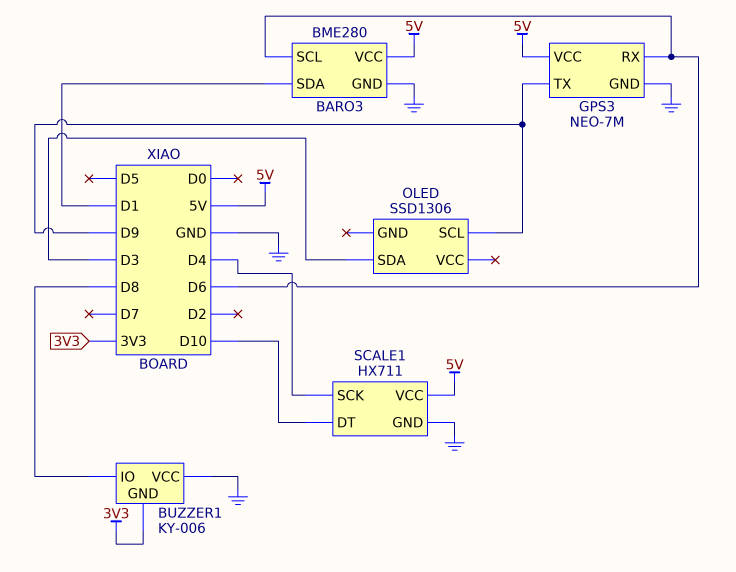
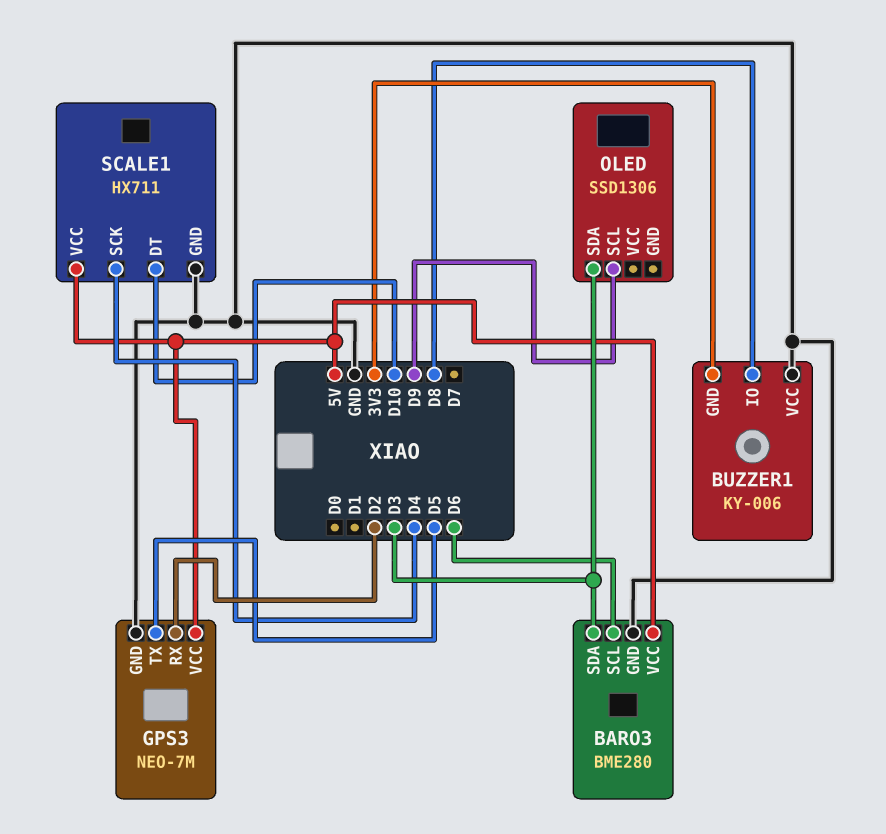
BARO3 pin SDA: D1 -> D3
GPS3 pin RX: D6 -> D2
GPS3 pin TX: D9 -> D5

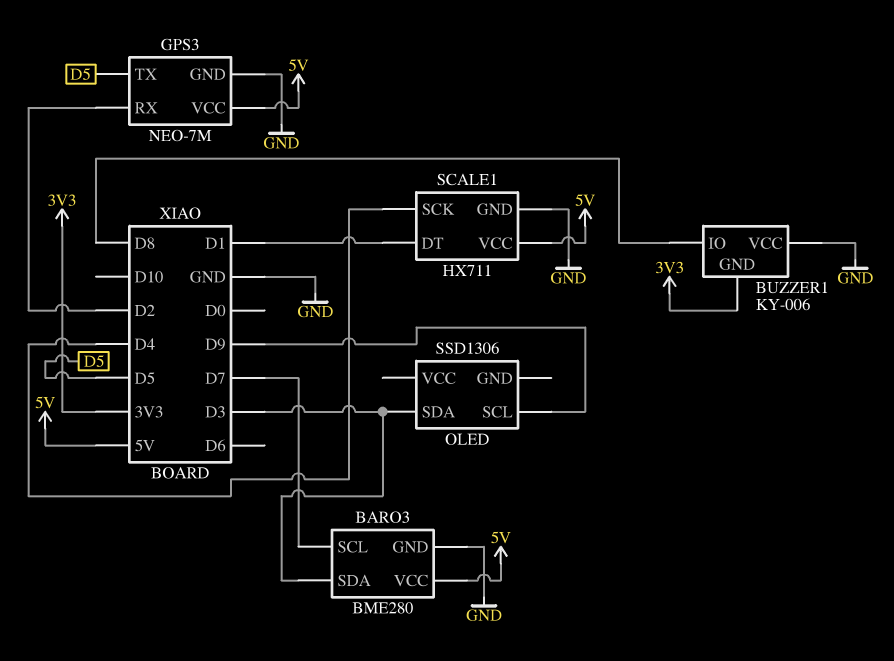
BARO3 pin SCL: D6 -> D7
SCALE1 pin DT: D10 -> D1

